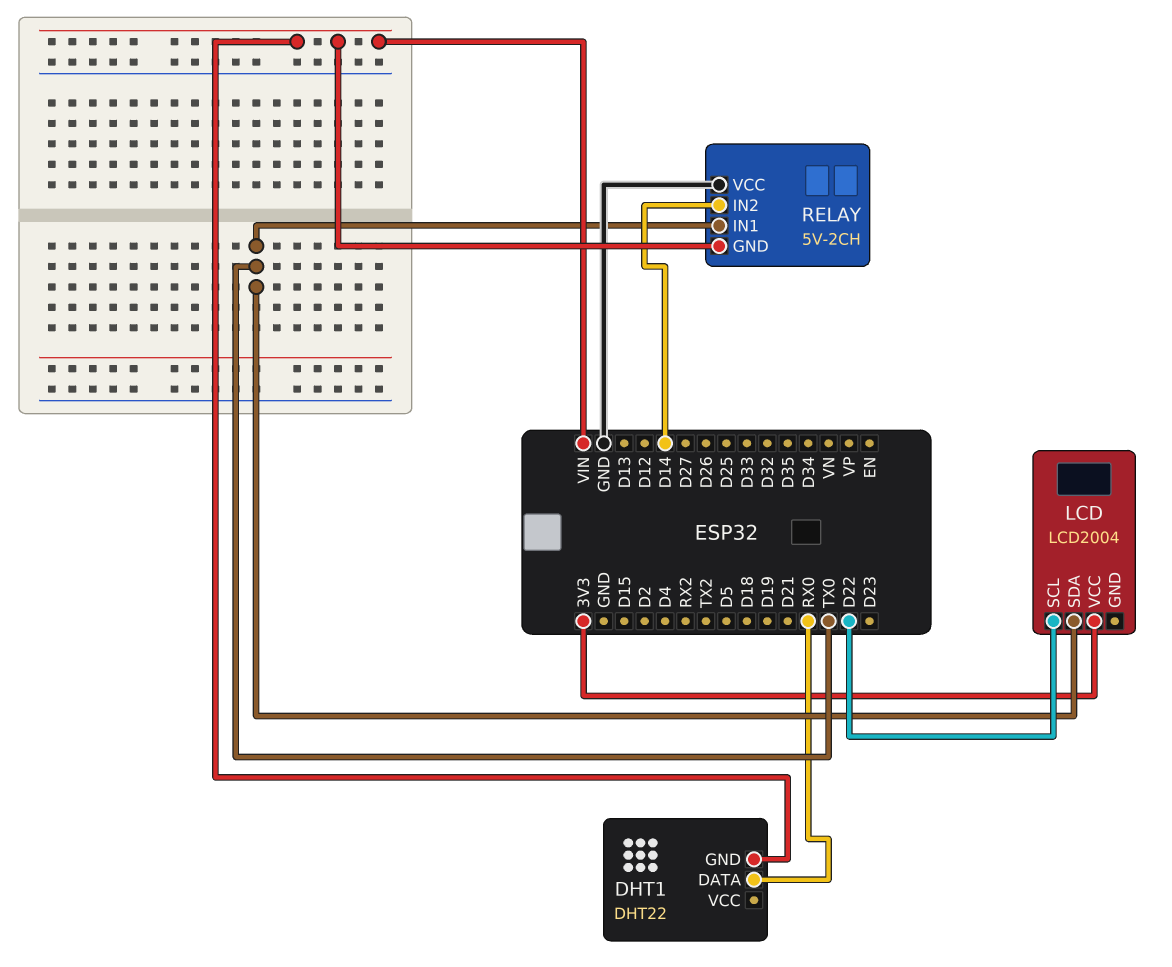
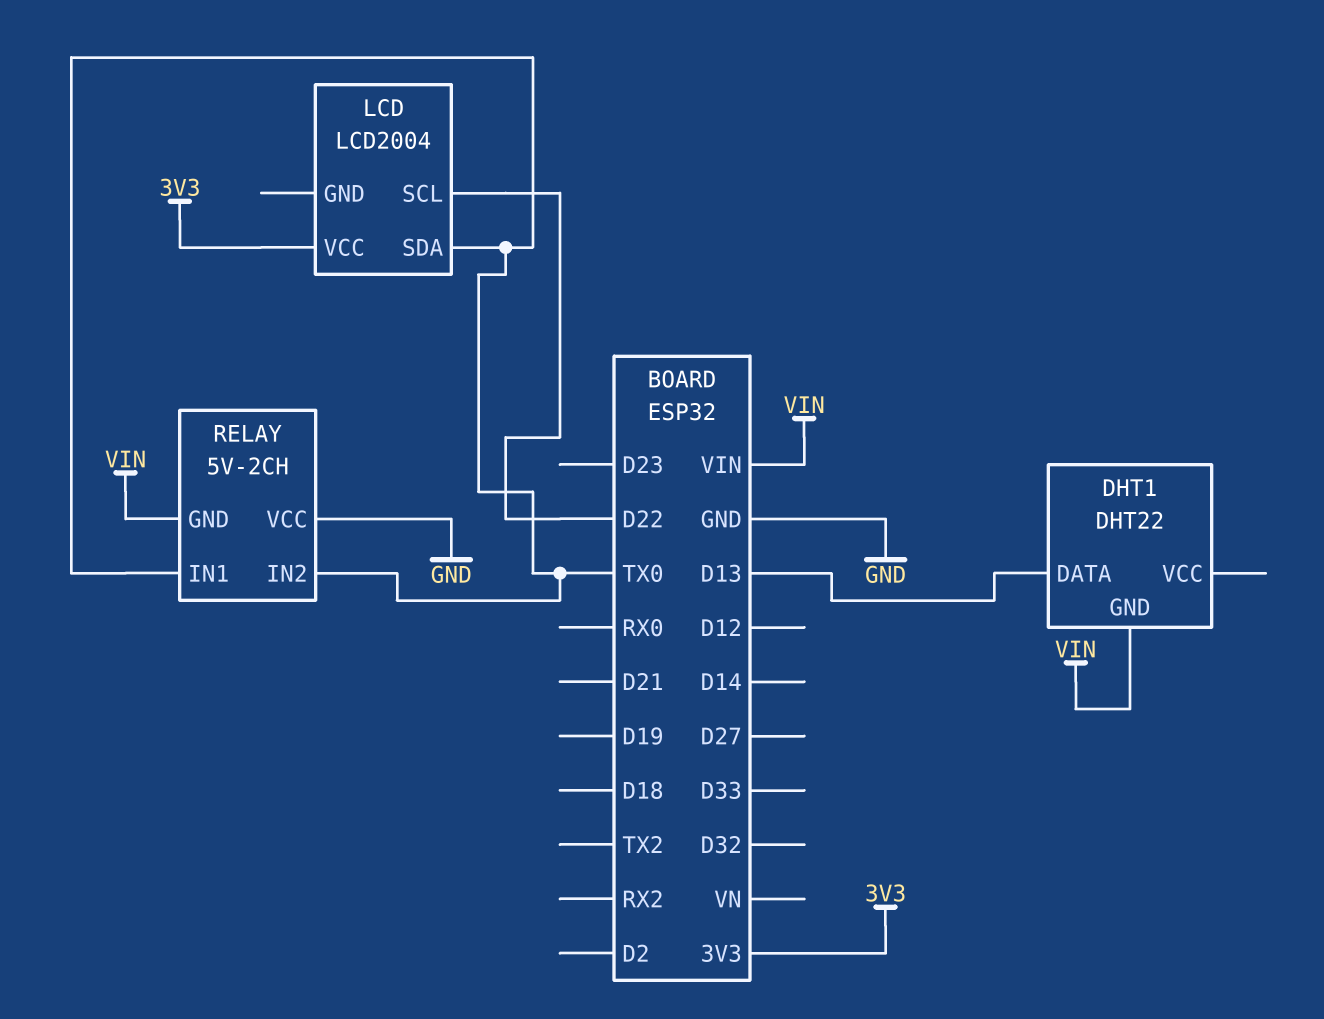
DHT1 pin DATA: RX0 -> D13
RELAY pin IN2: D14 -> TX0

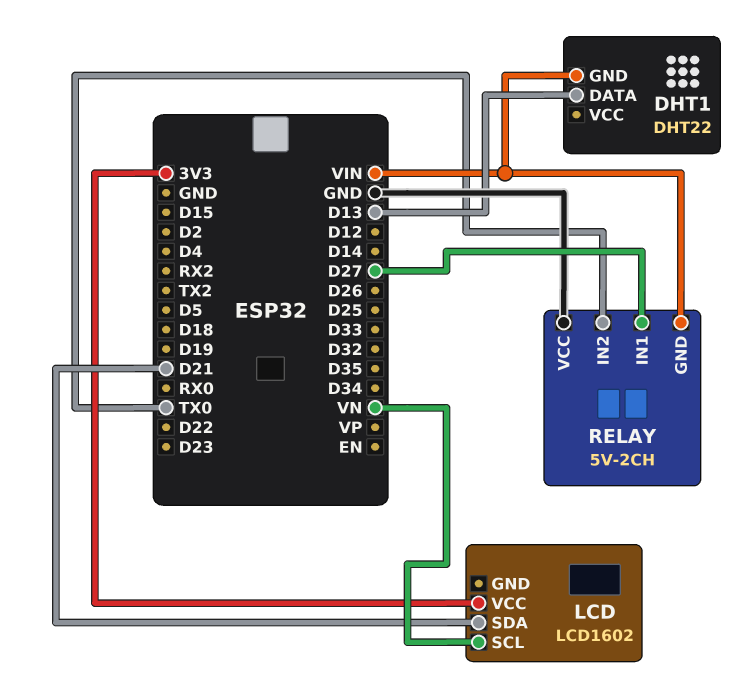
LCD: LCD2004 -> LCD1602
LCD pin SCL: D22 -> VN
LCD pin SDA: TX0 -> D21
RELAY pin IN1: TX0 -> D27

